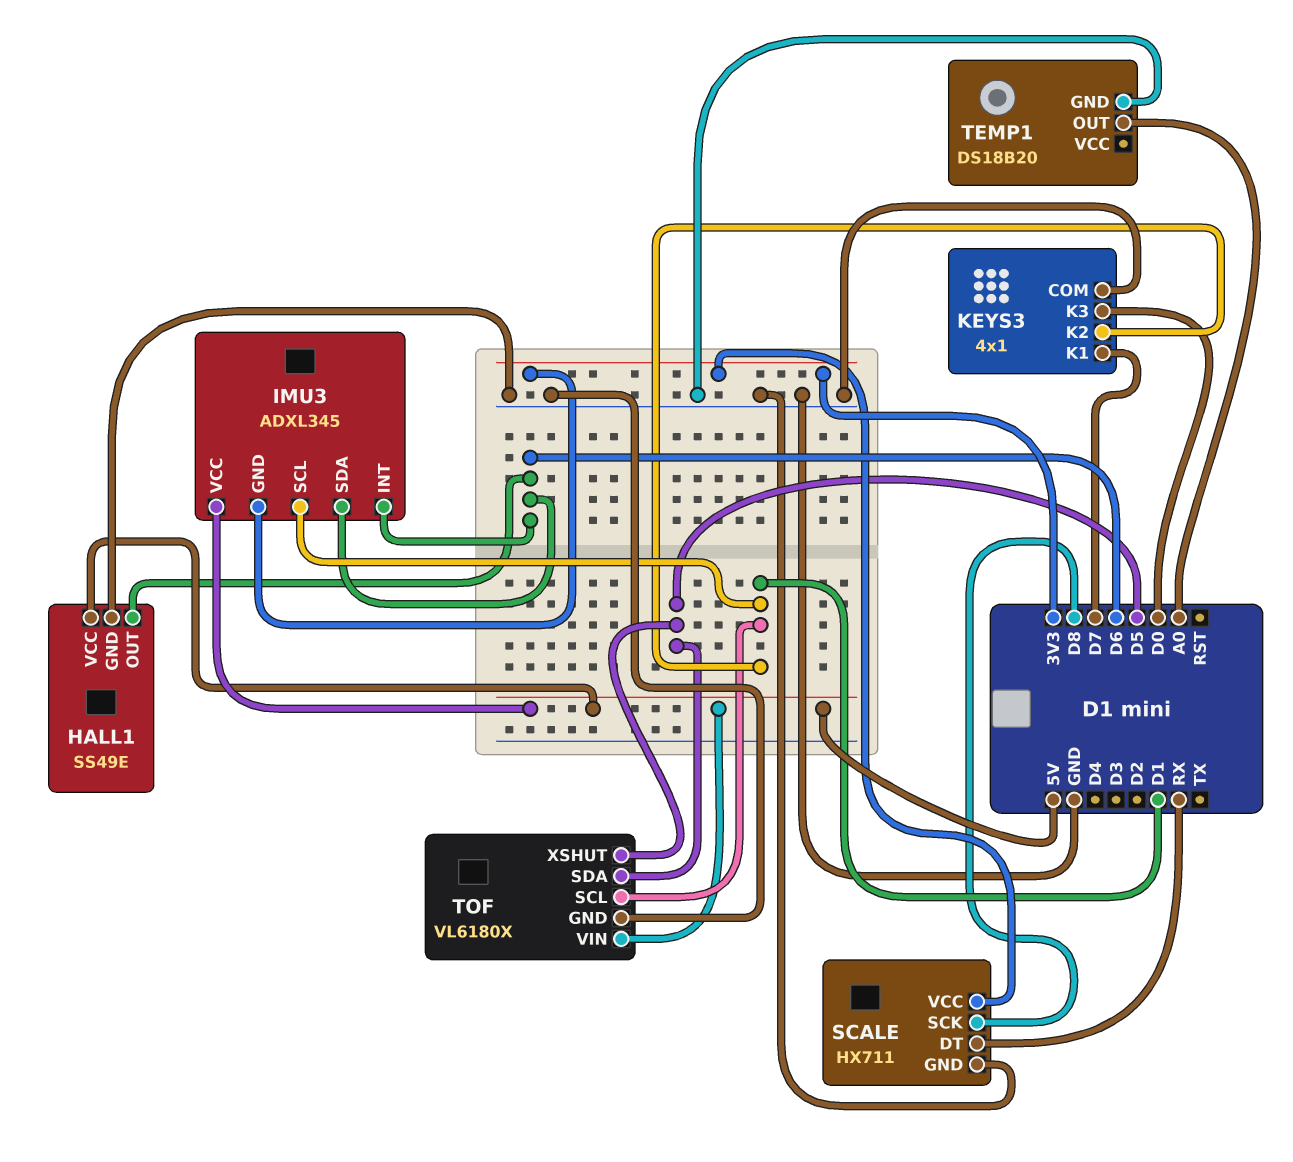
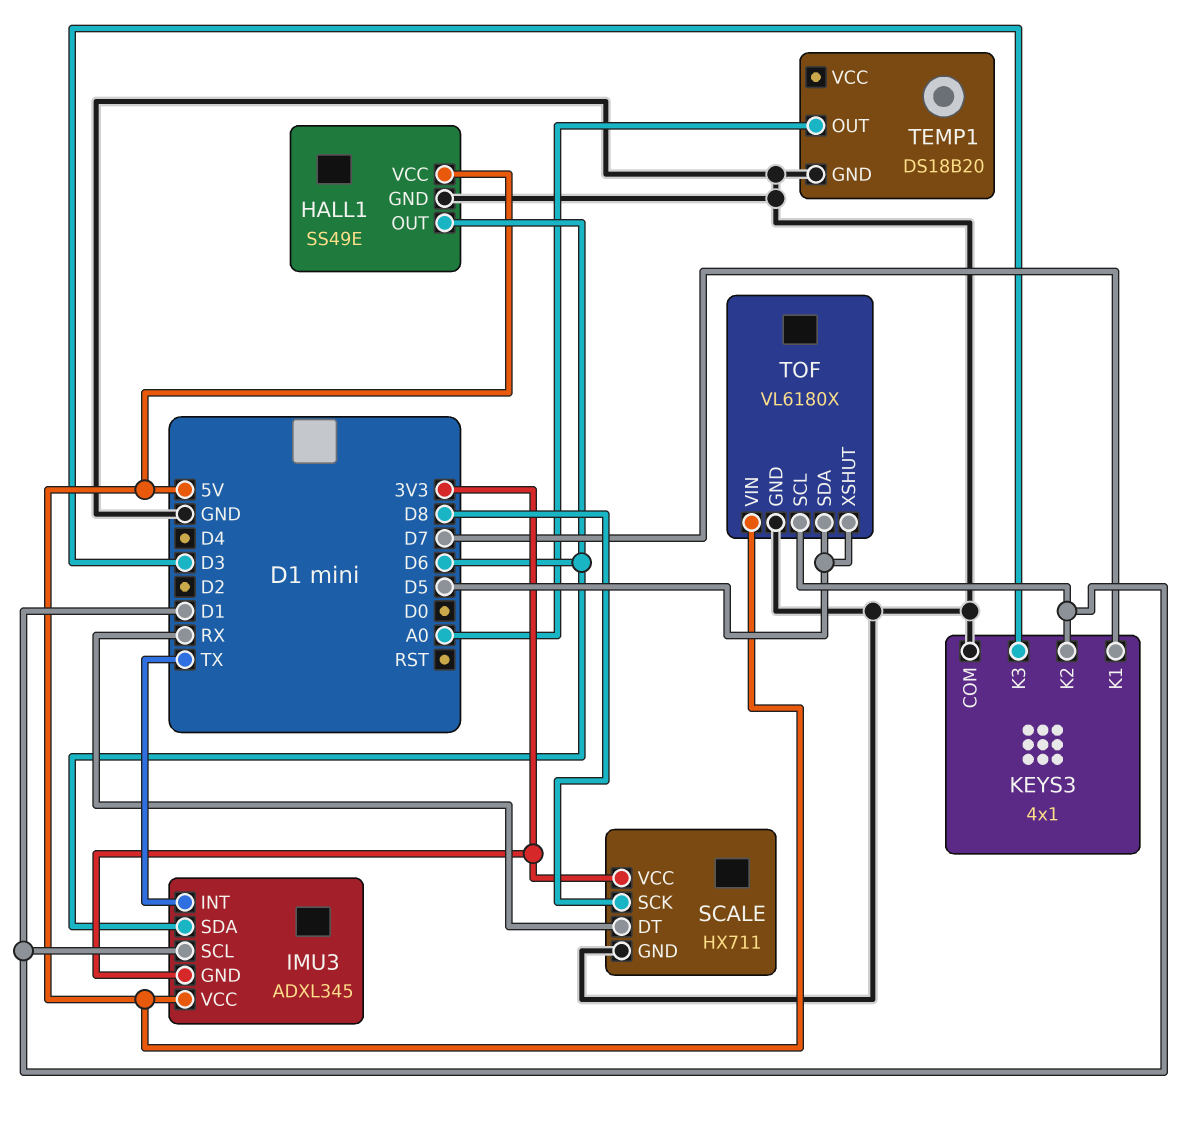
IMU3 pin INT: D6 -> TX
KEYS3 pin K3: D0 -> D3

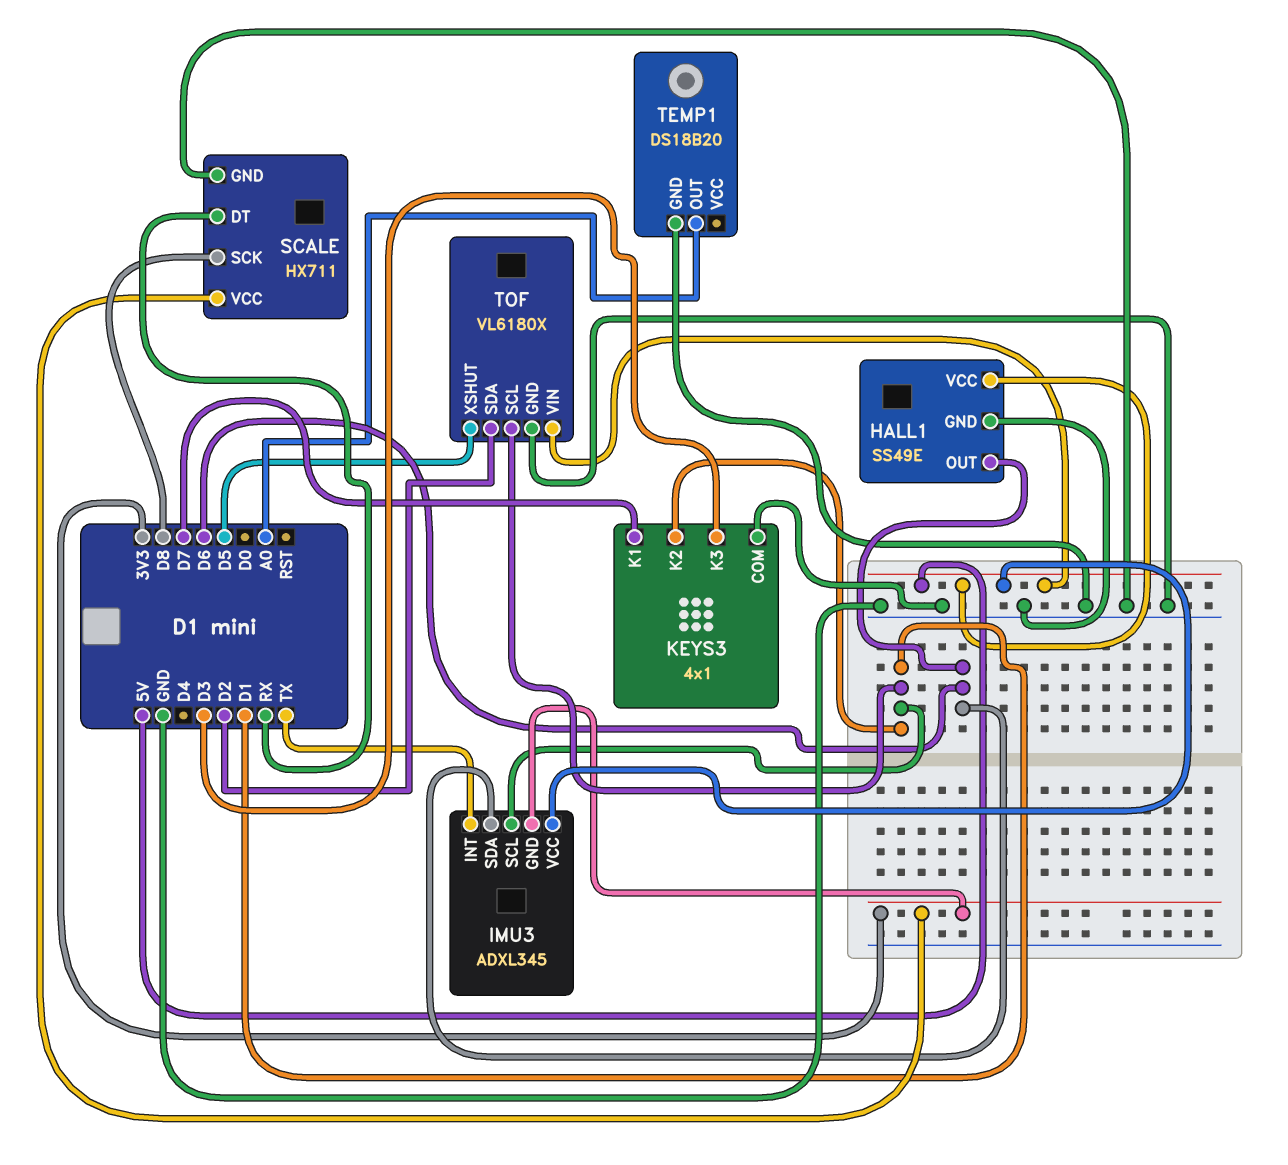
TOF pin SDA: D5 -> D2

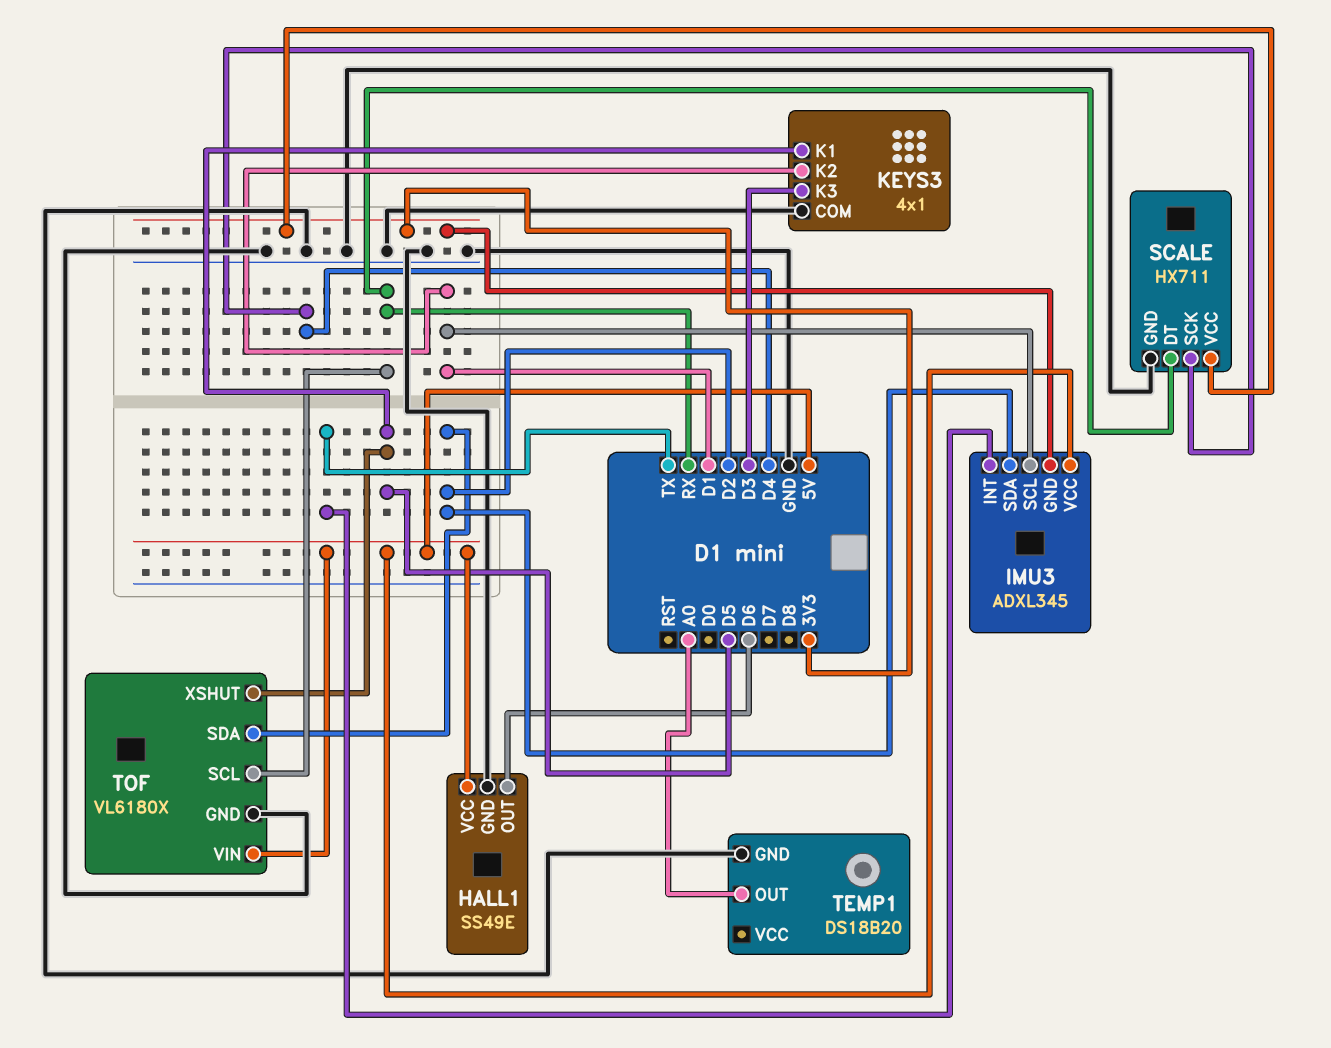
IMU3 pin SDA: D6 -> D2
KEYS3 pin K1: D7 -> D5
SCALE pin SCK: D8 -> D4
TOF pin SCL: D1 -> RX

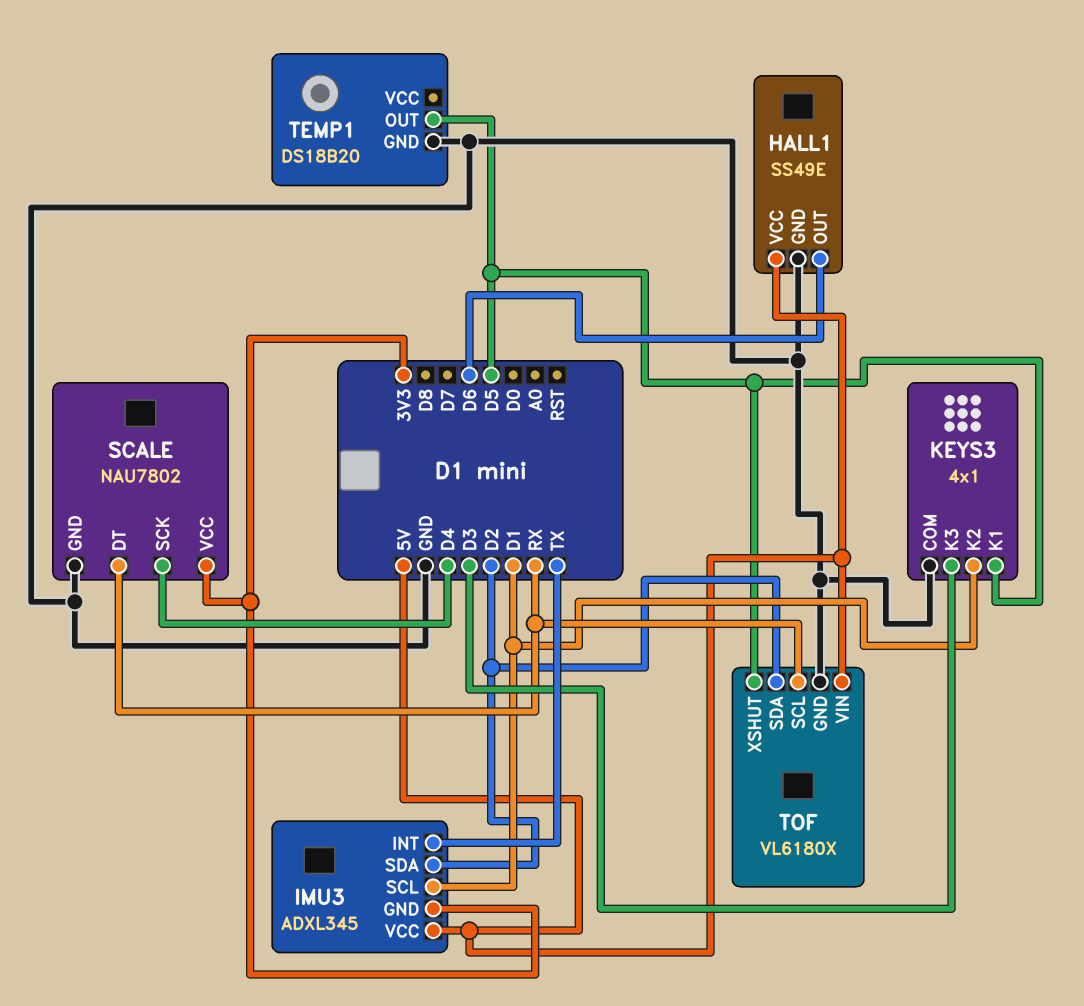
SCALE: HX711 -> NAU7802
TEMP1 pin OUT: A0 -> D5

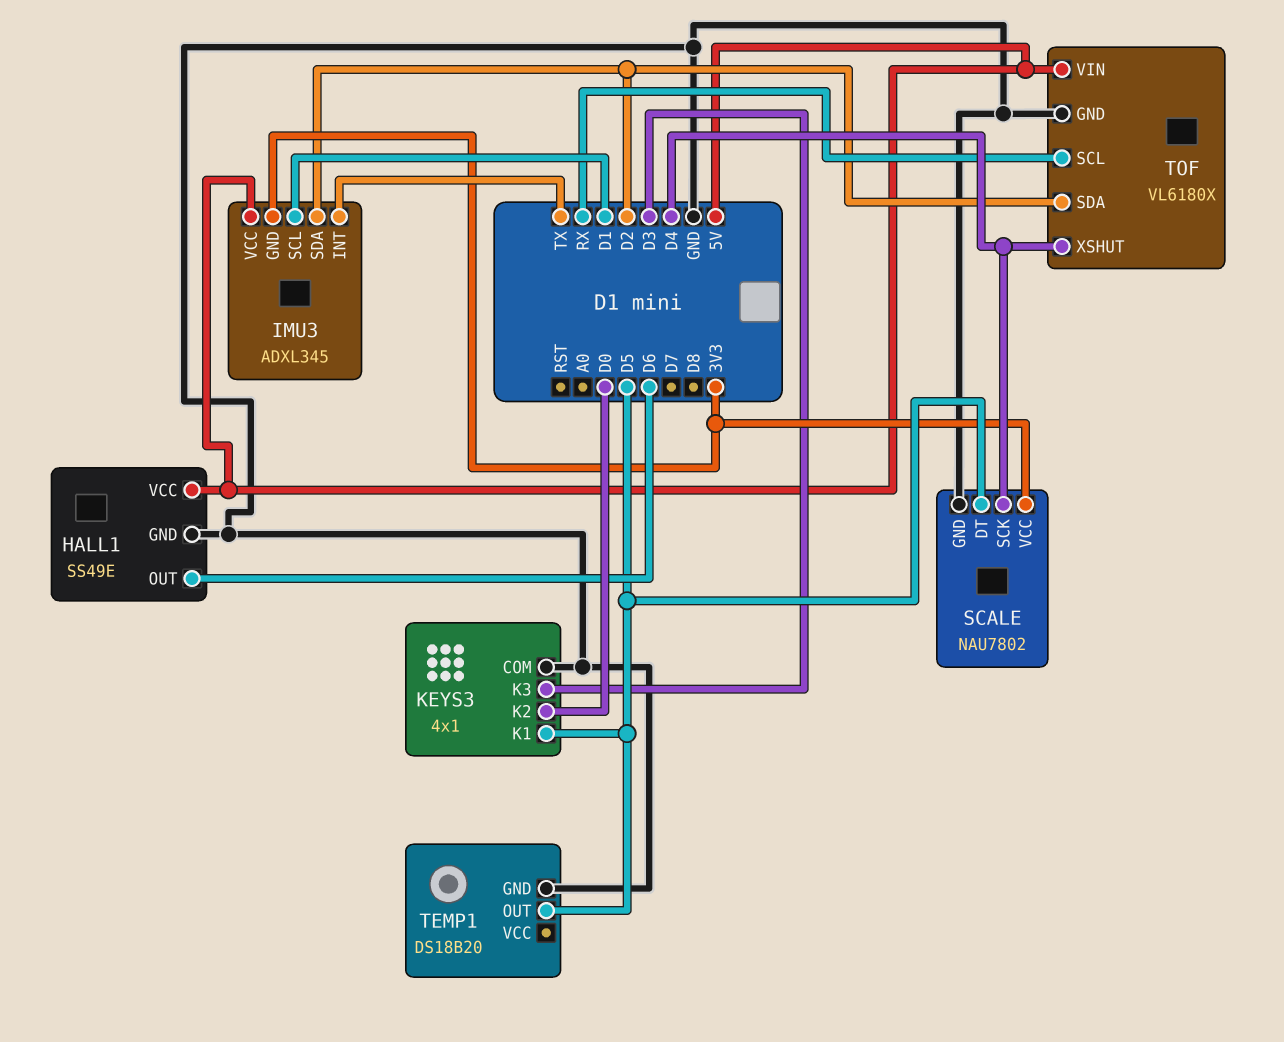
KEYS3 pin K2: D1 -> D0
SCALE pin DT: RX -> D5
TOF pin XSHUT: D5 -> D4

